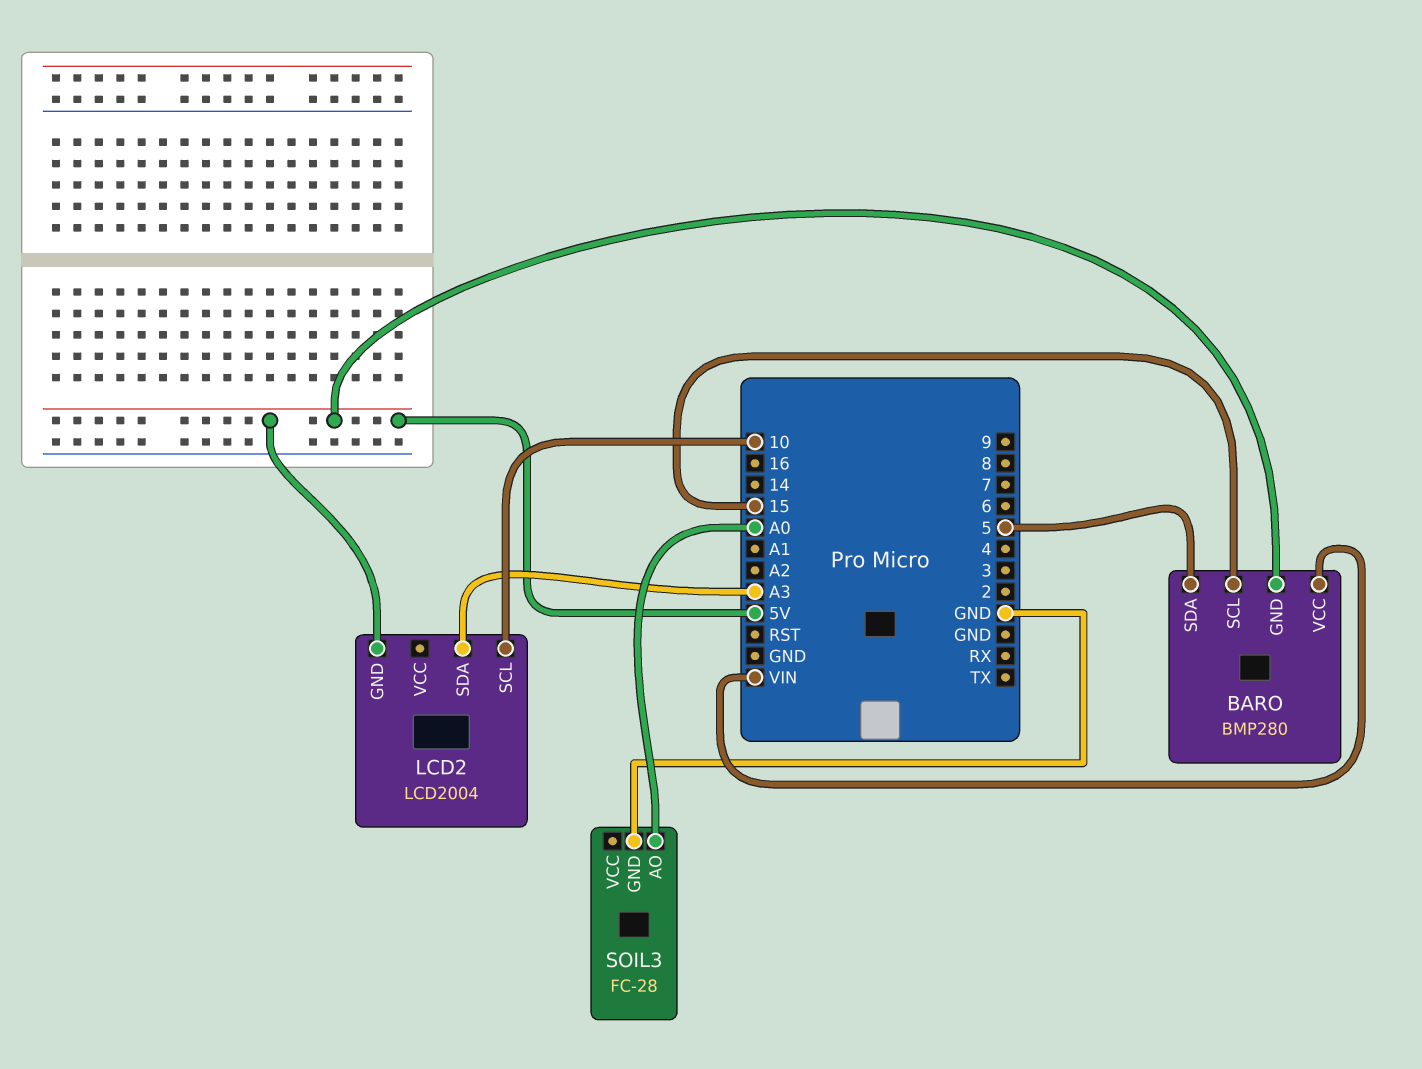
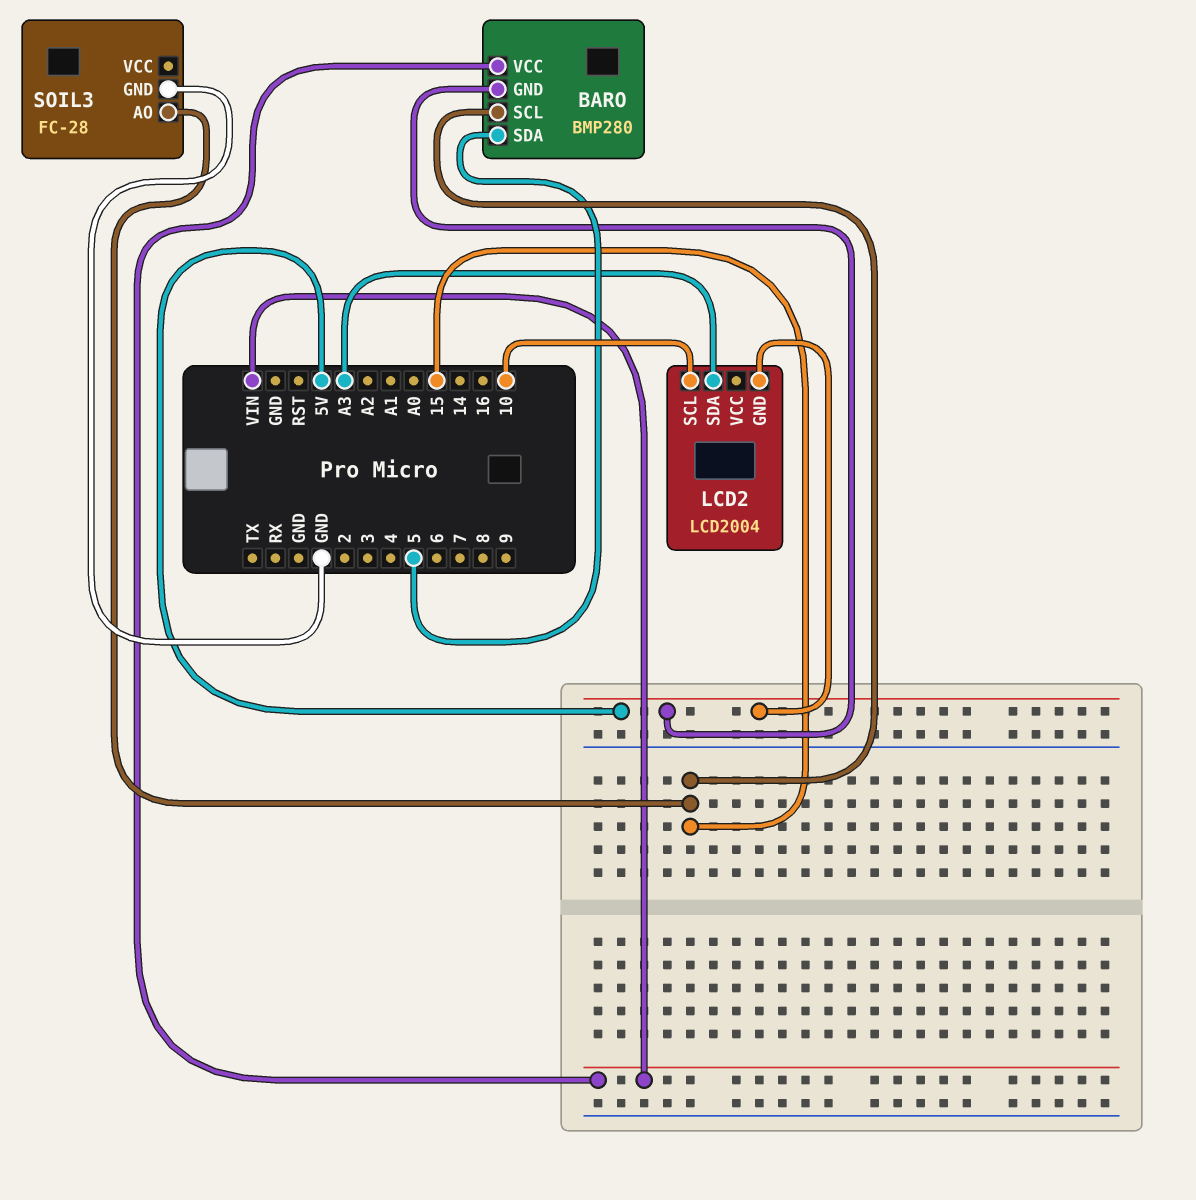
SOIL3 pin AO: A0 -> 15

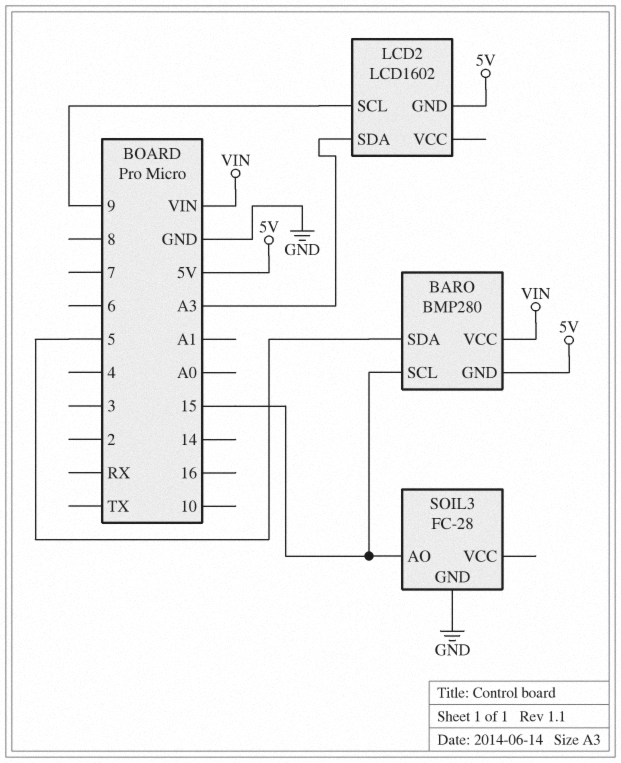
LCD2: LCD2004 -> LCD1602
LCD2 pin SCL: 10 -> 9

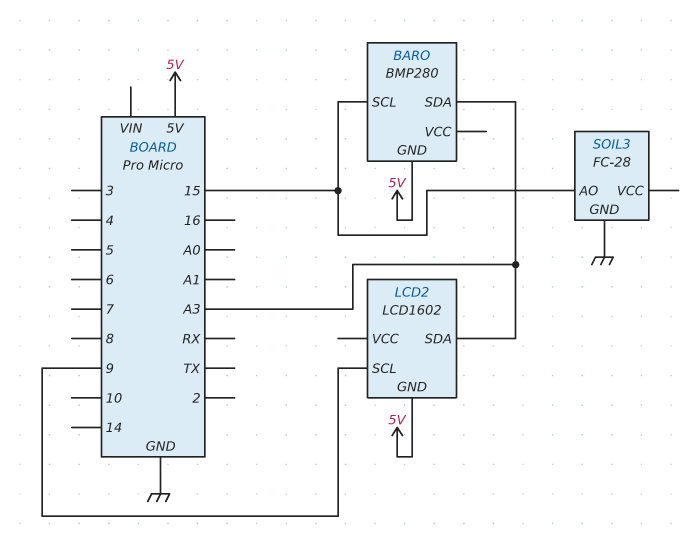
BARO pin SDA: 5 -> A3
BARO pin VCC: VIN -> none

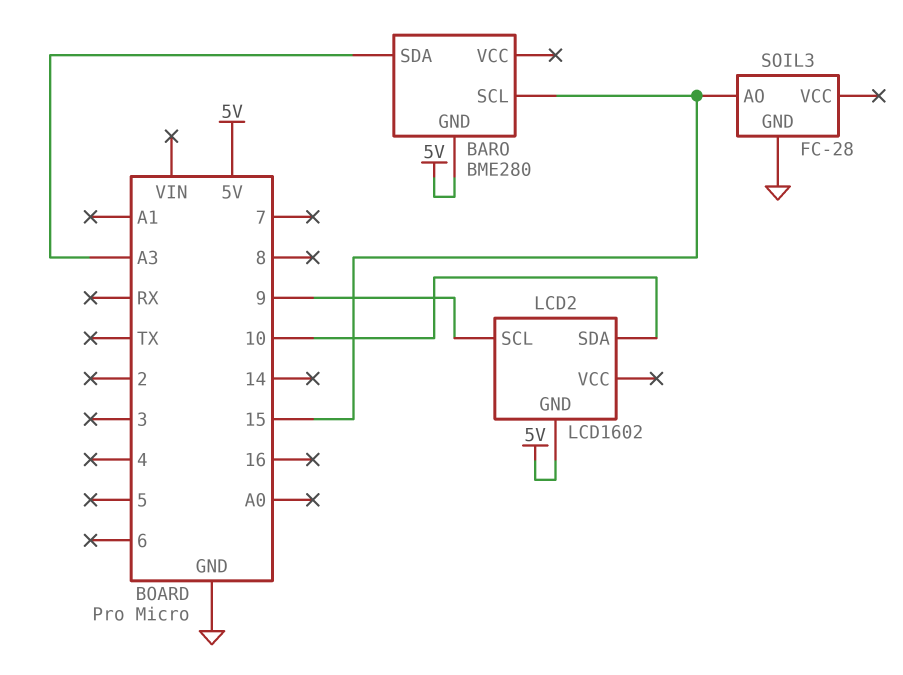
BARO: BMP280 -> BME280
LCD2 pin SDA: A3 -> 10

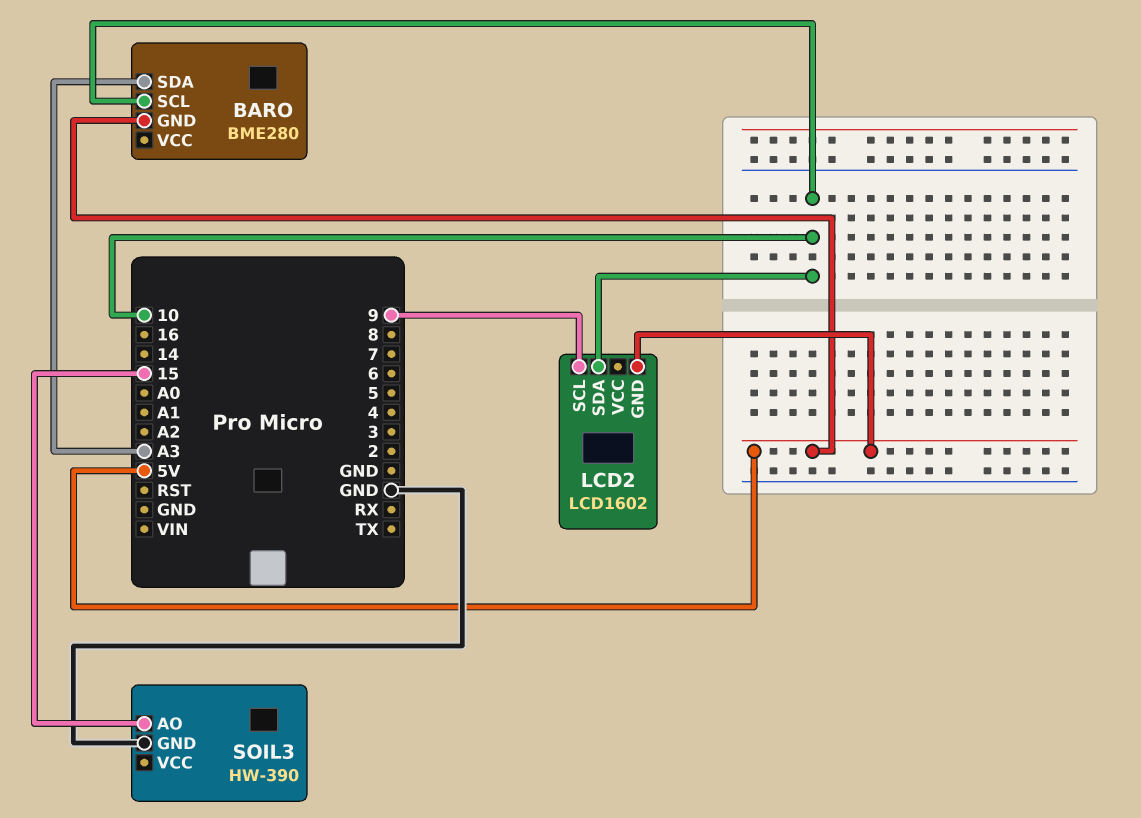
BARO pin SCL: 15 -> 10
SOIL3: FC-28 -> HW-390

